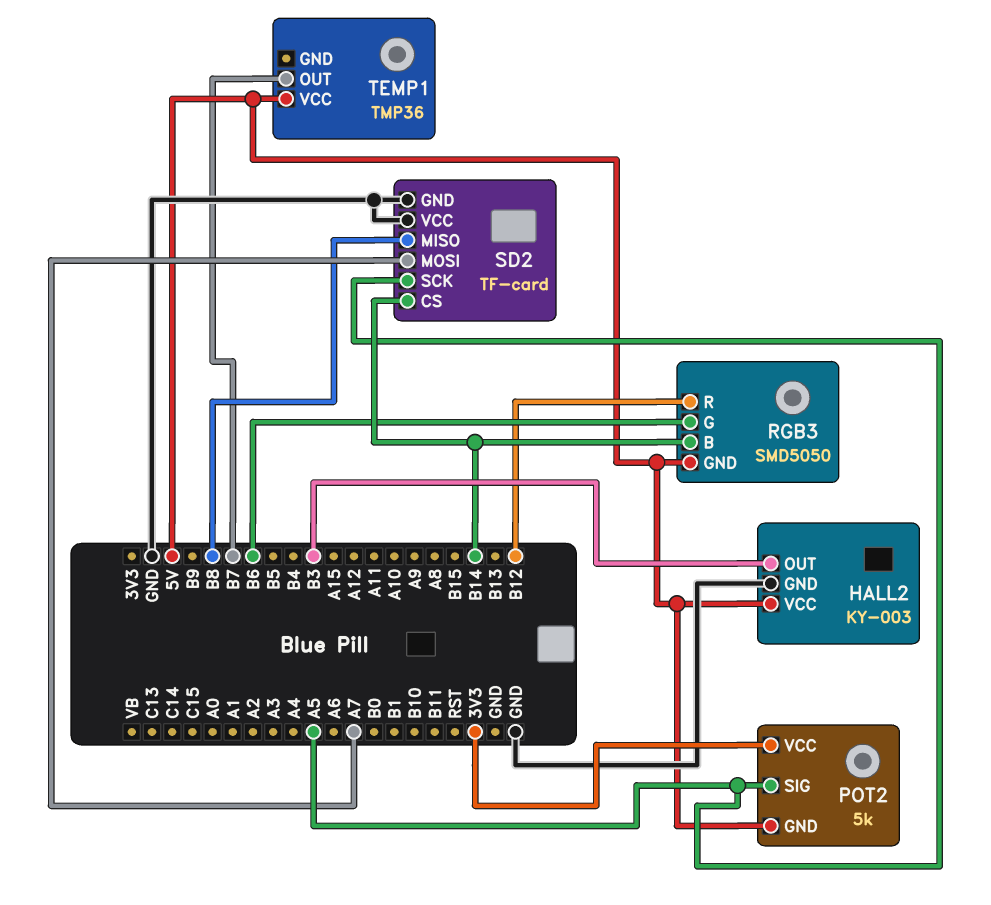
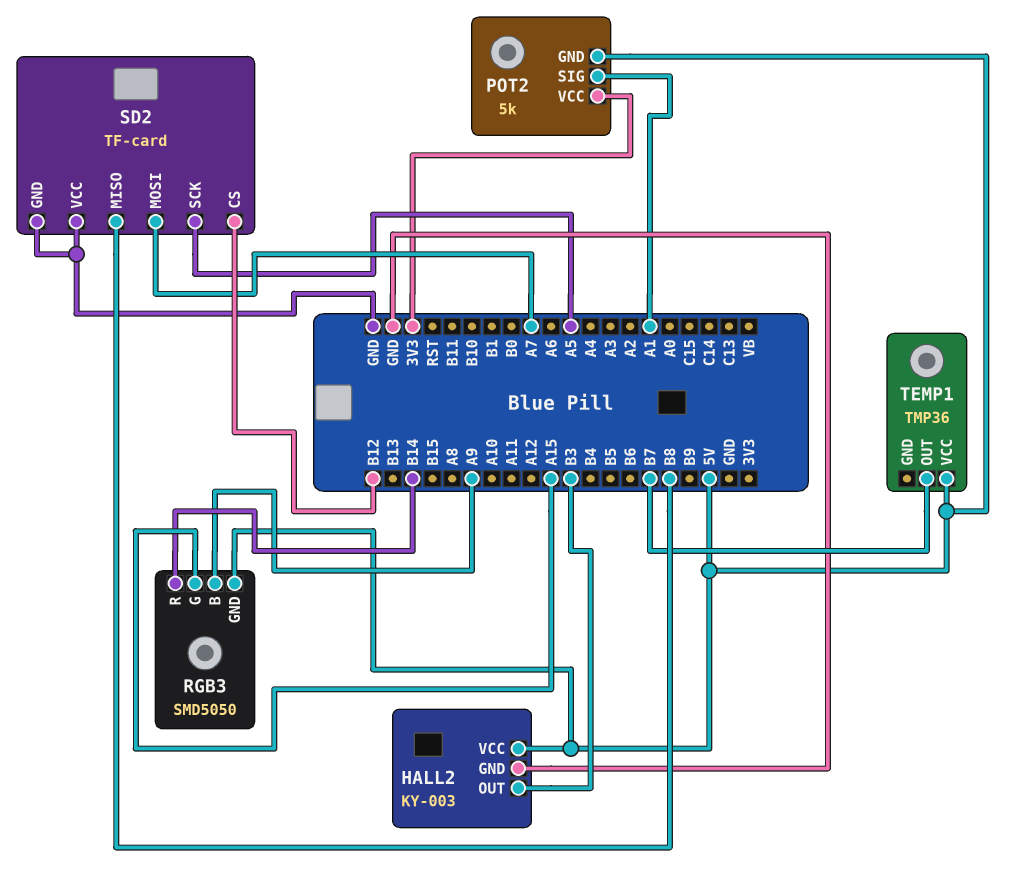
POT2 pin SIG: A5 -> A1
RGB3 pin B: B14 -> A9
RGB3 pin G: B6 -> A15
RGB3 pin R: B12 -> B14
SD2 pin CS: B14 -> B12

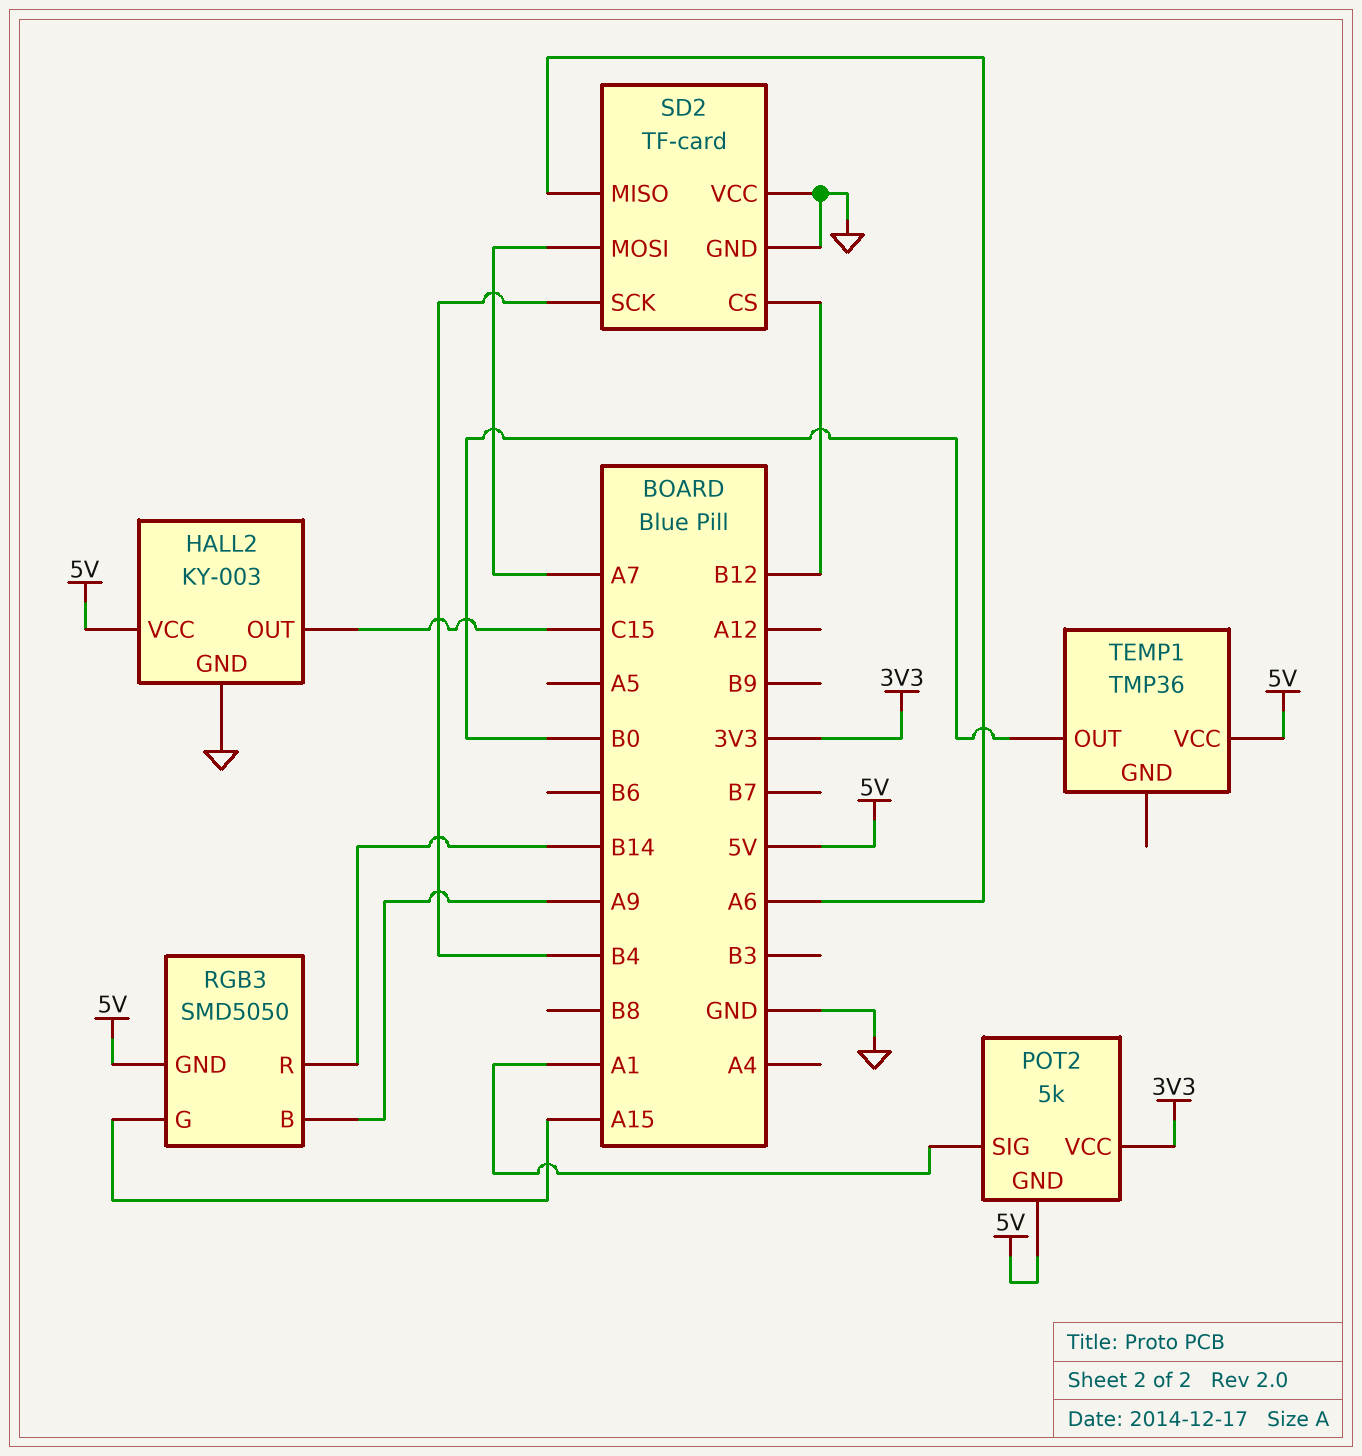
HALL2 pin OUT: B3 -> C15
SD2 pin MISO: B8 -> A6
SD2 pin SCK: A5 -> B4
TEMP1 pin OUT: B7 -> B0

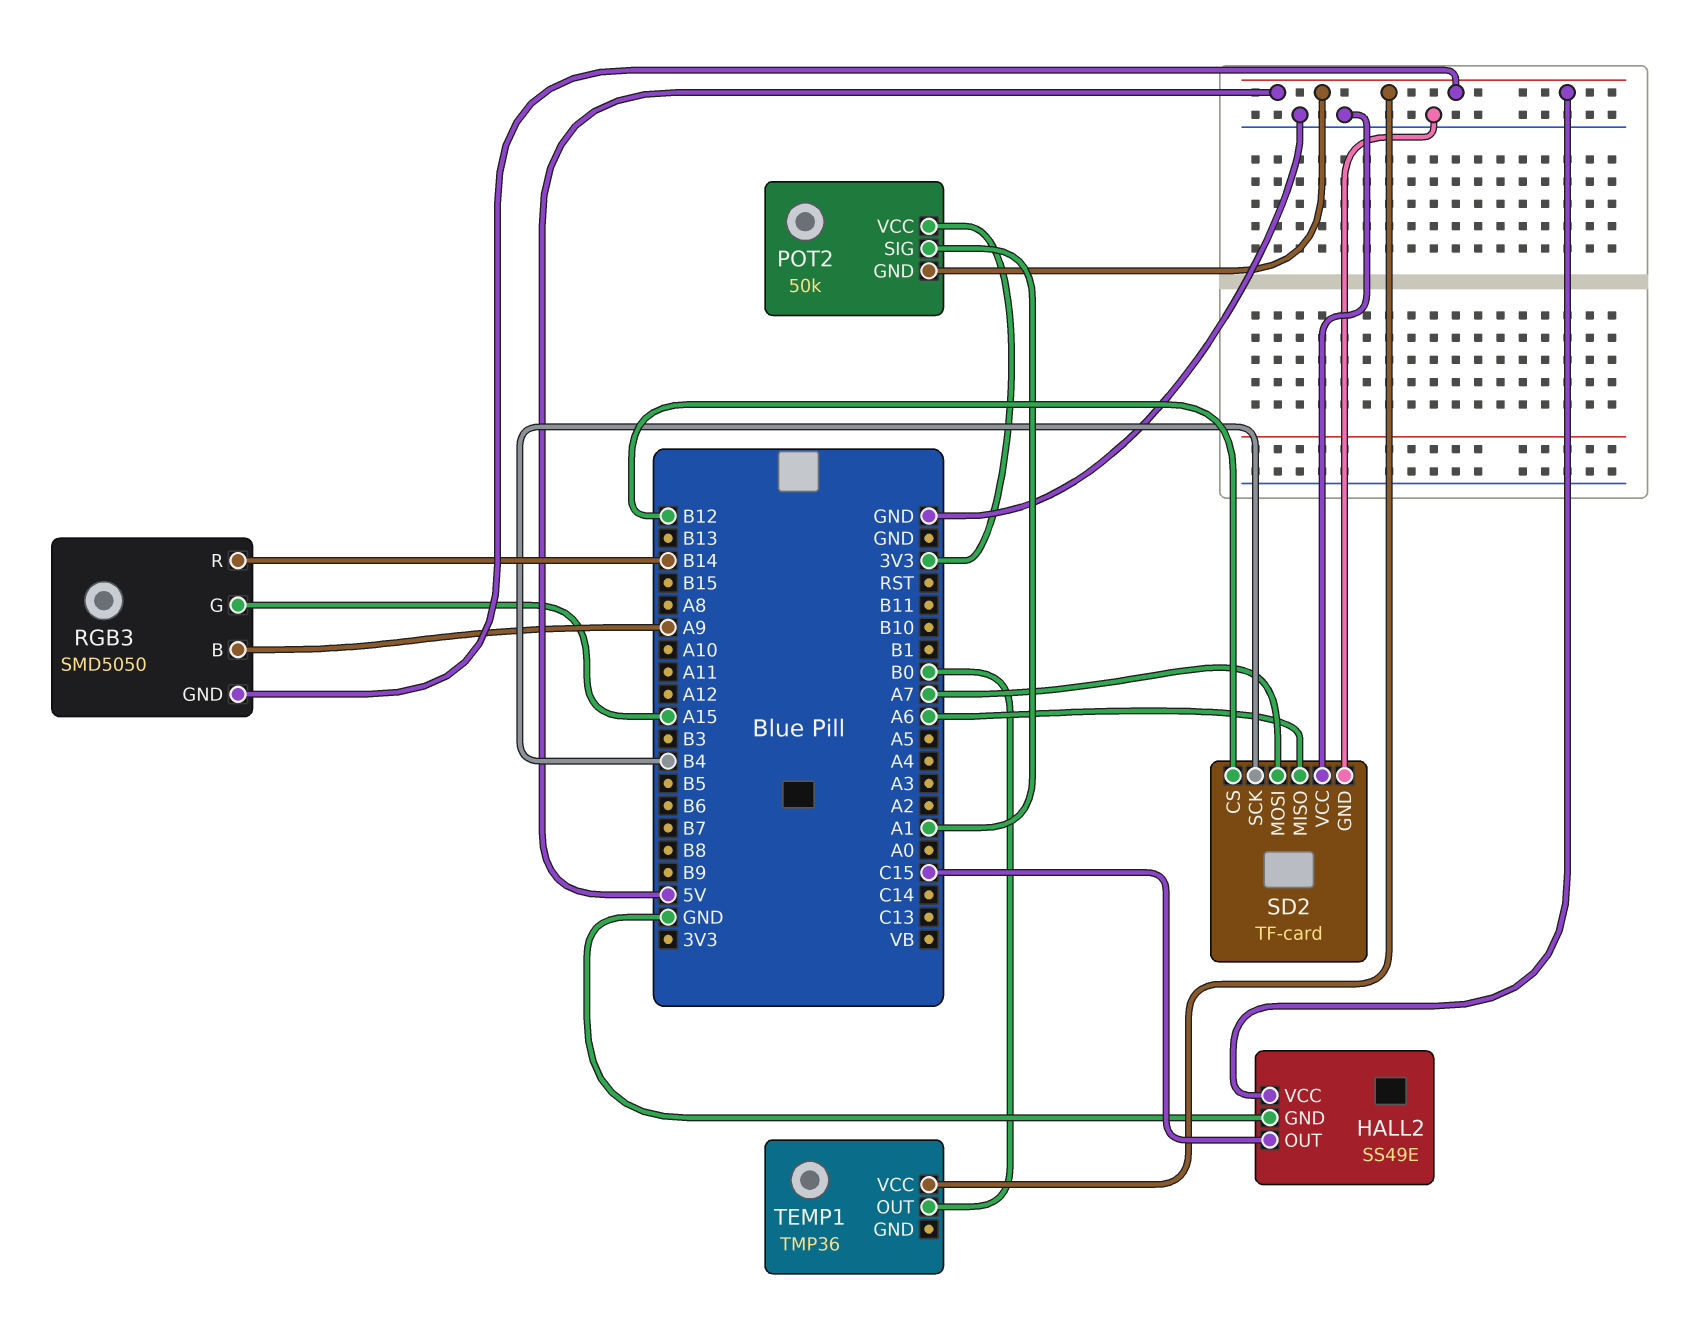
HALL2: KY-003 -> SS49E
POT2: 5k -> 50k

